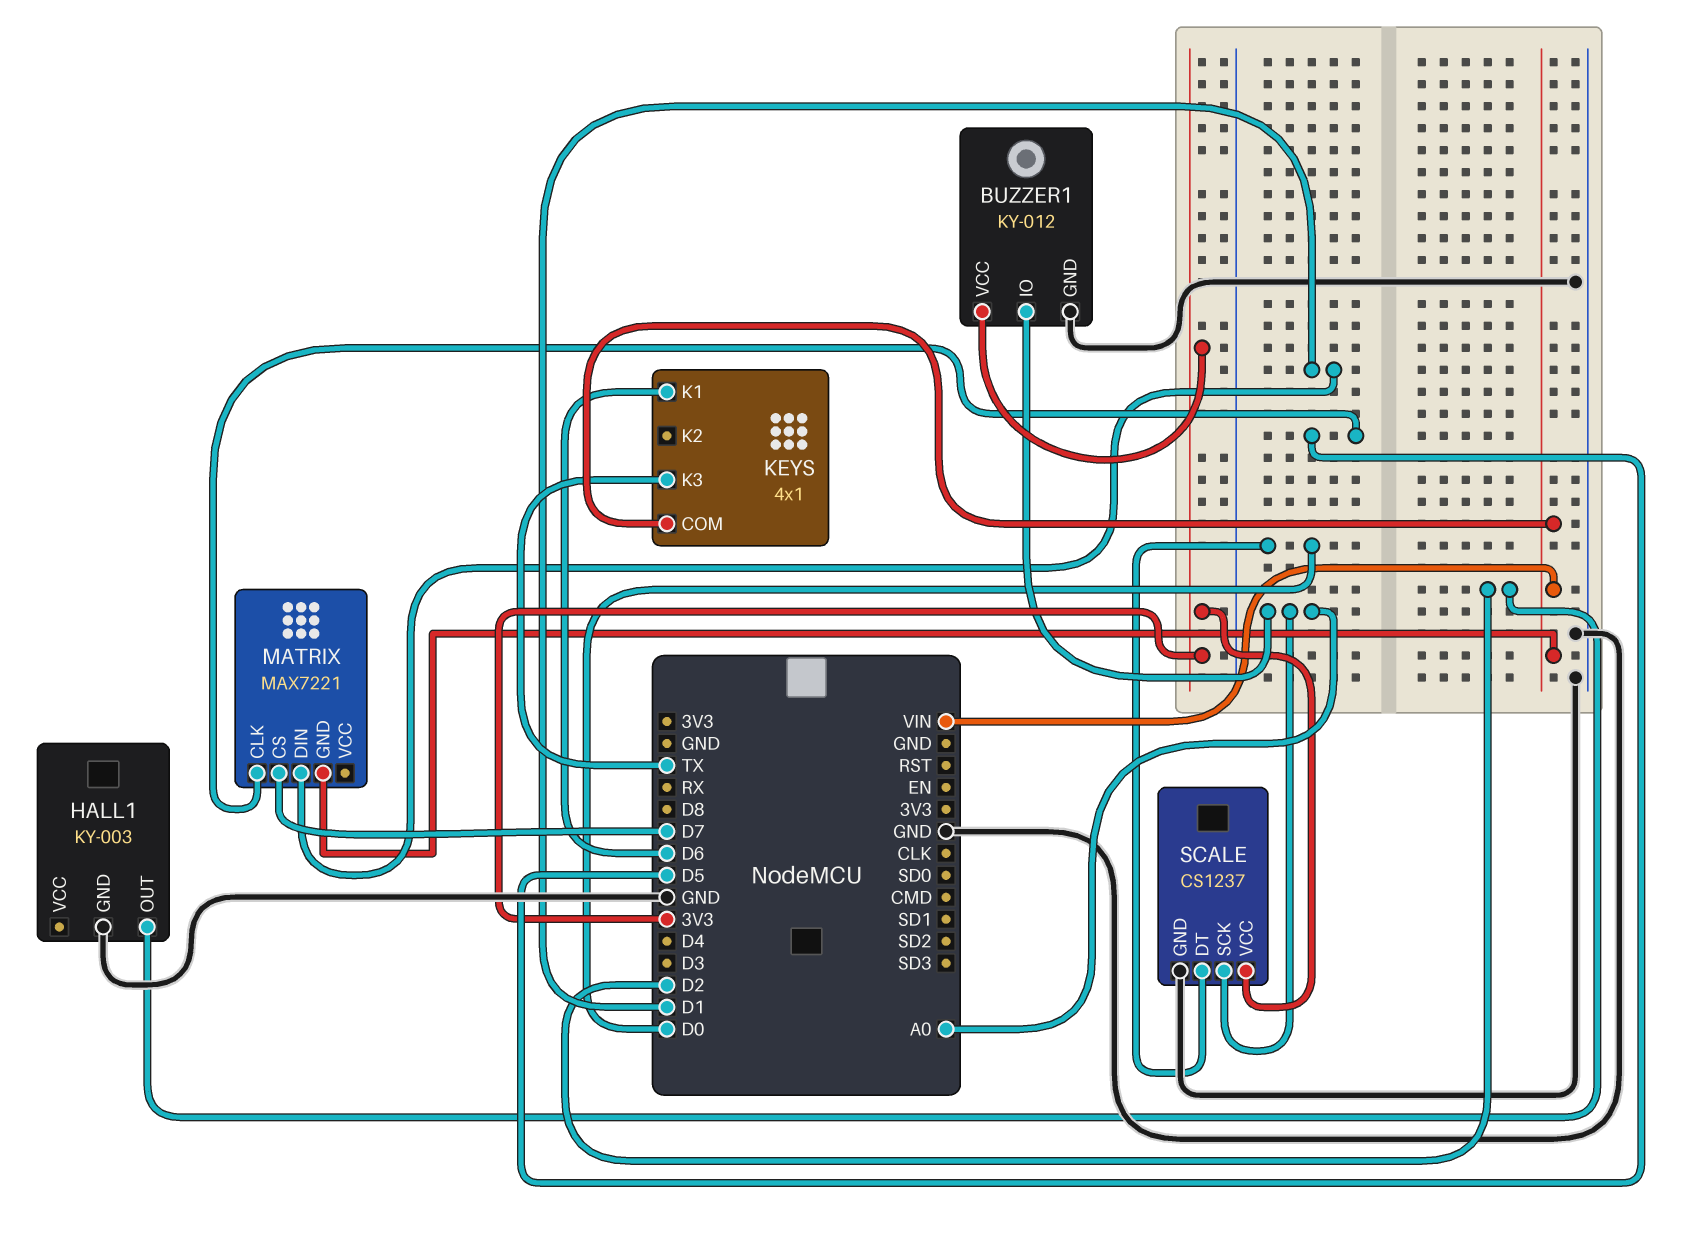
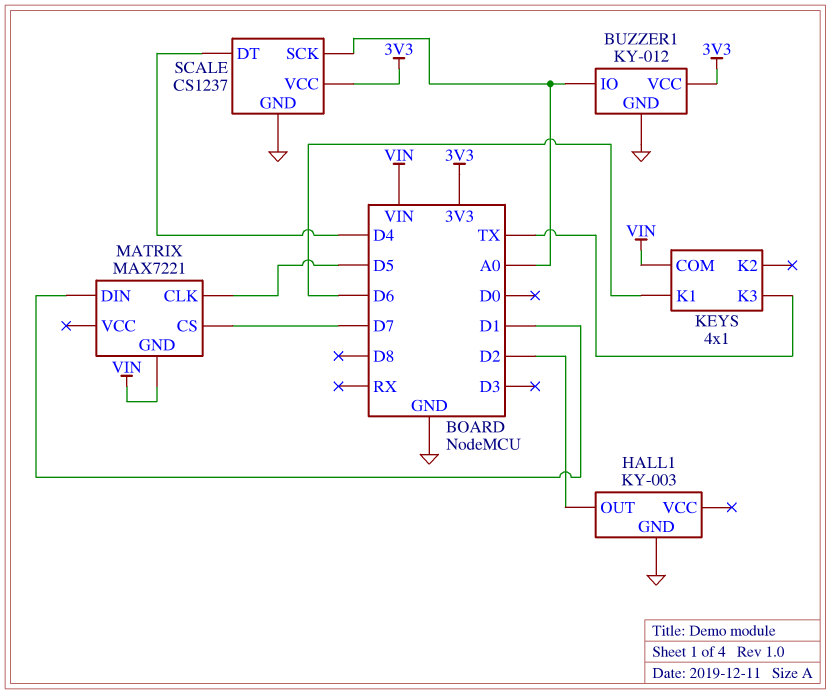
SCALE pin DT: D0 -> D4

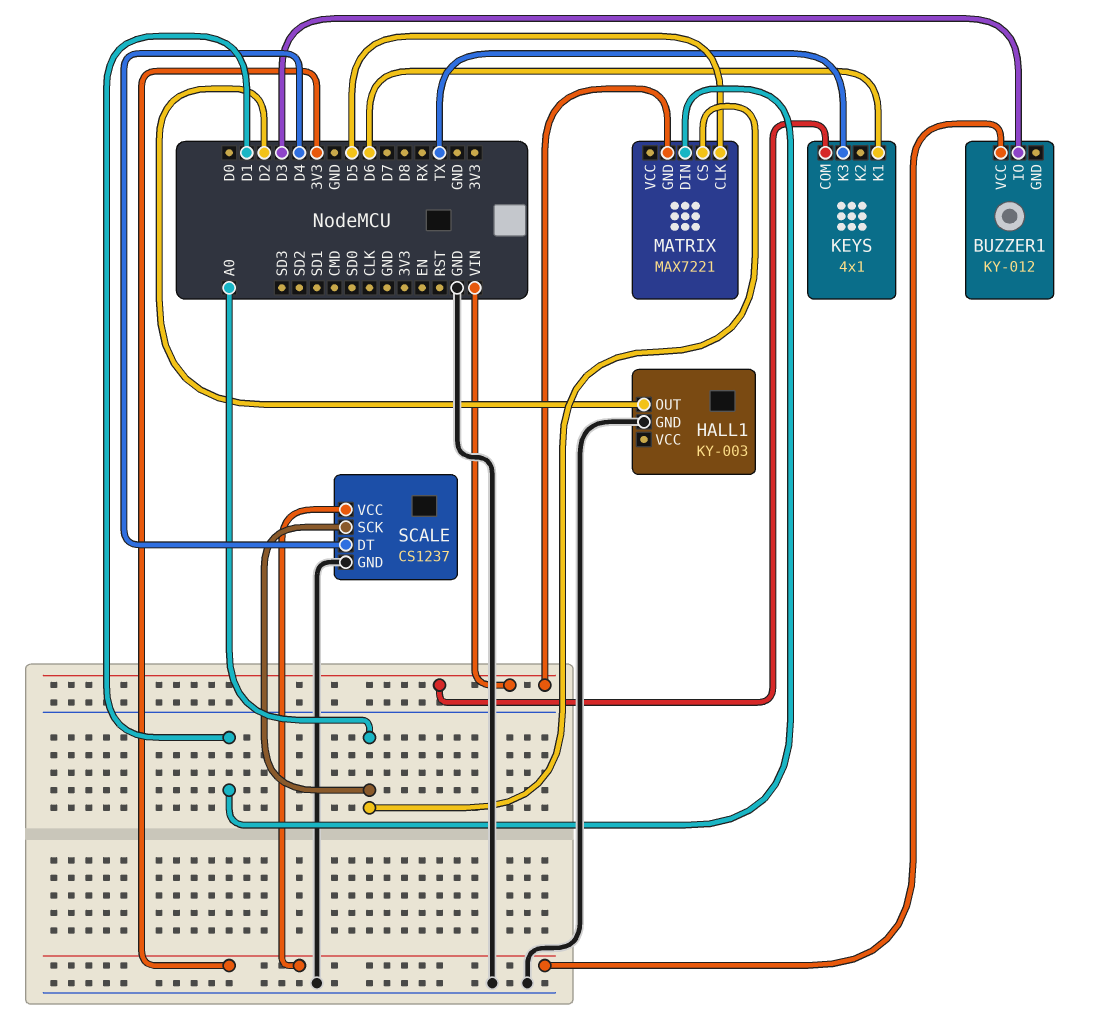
BUZZER1 pin GND: GND -> none
BUZZER1 pin IO: A0 -> D3
MATRIX pin CS: D7 -> A0

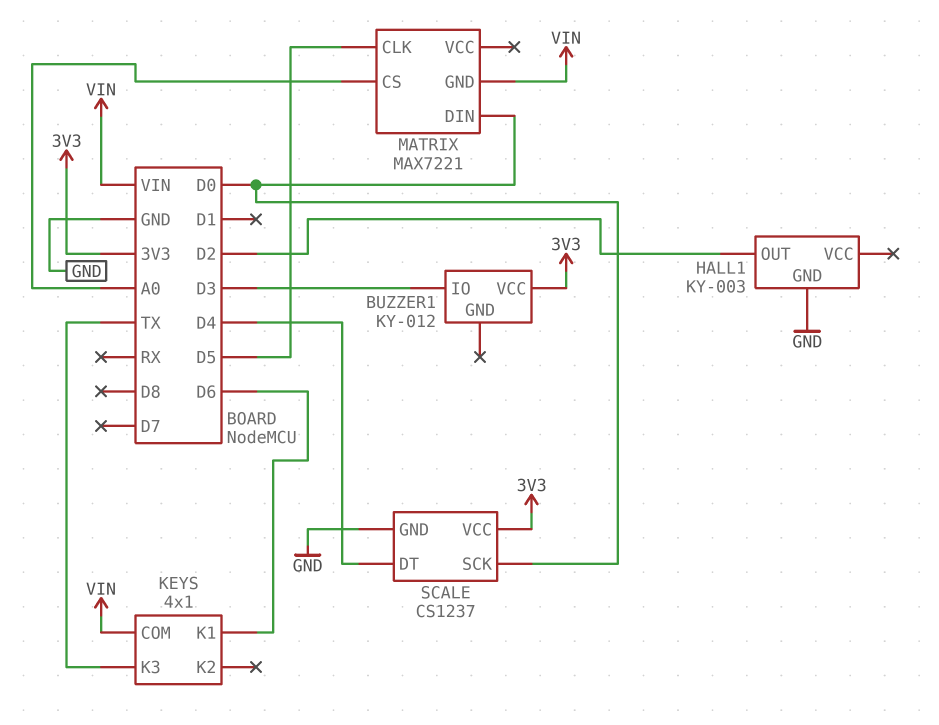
MATRIX pin DIN: D1 -> D0
SCALE pin SCK: A0 -> D0

